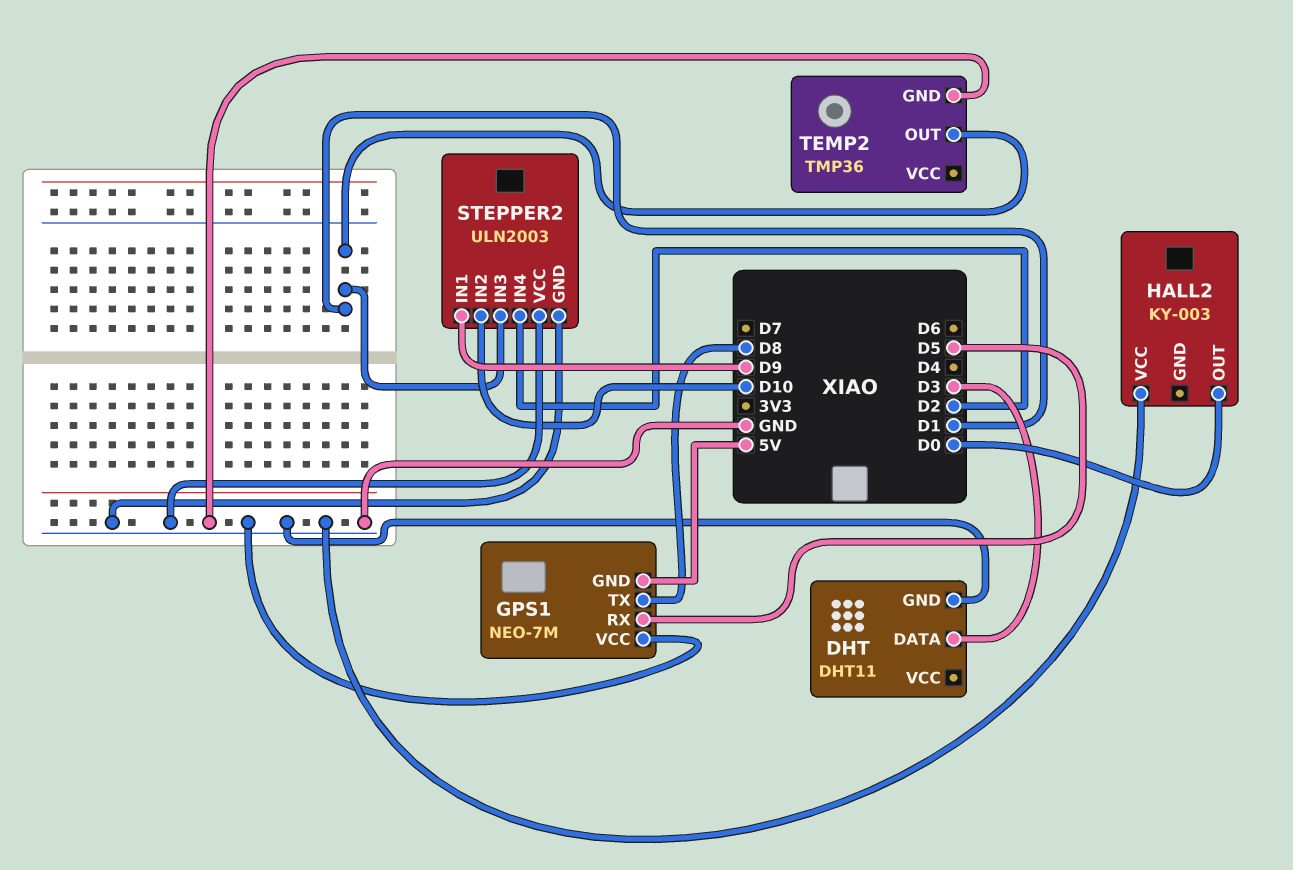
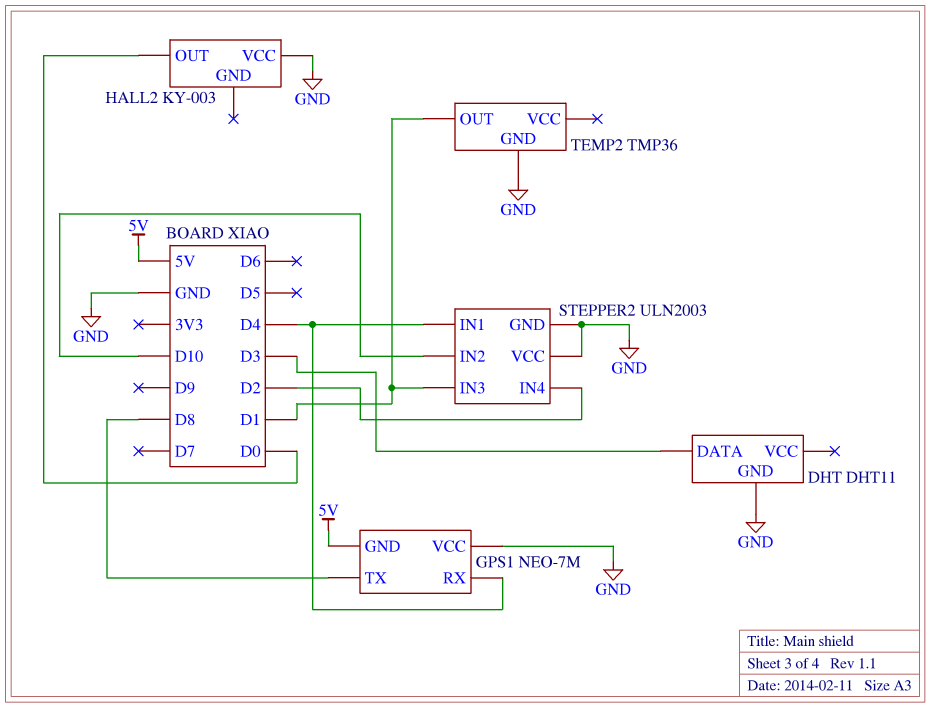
GPS1 pin RX: D5 -> D4
STEPPER2 pin IN1: D9 -> D4

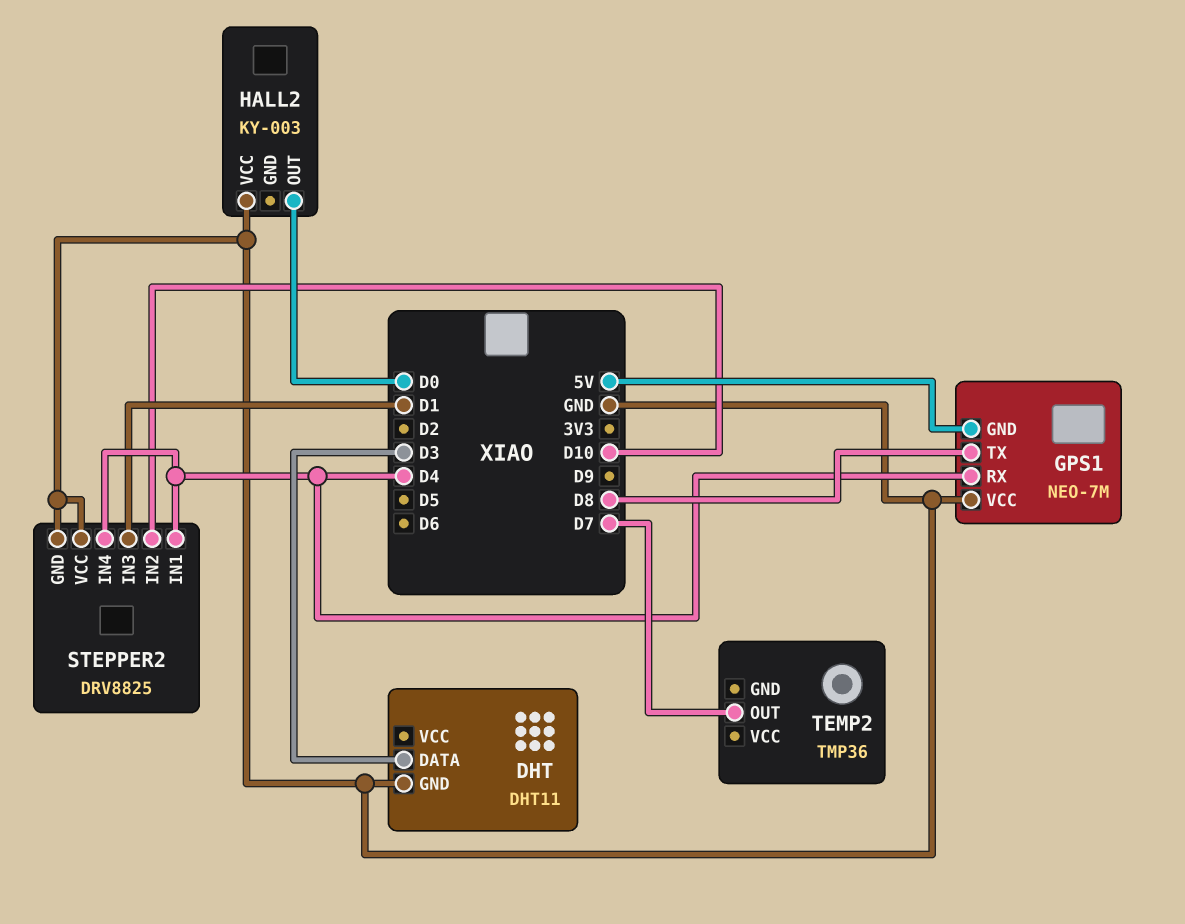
STEPPER2: ULN2003 -> DRV8825
STEPPER2 pin IN4: D2 -> D4
TEMP2 pin GND: GND -> none
TEMP2 pin OUT: D1 -> D7

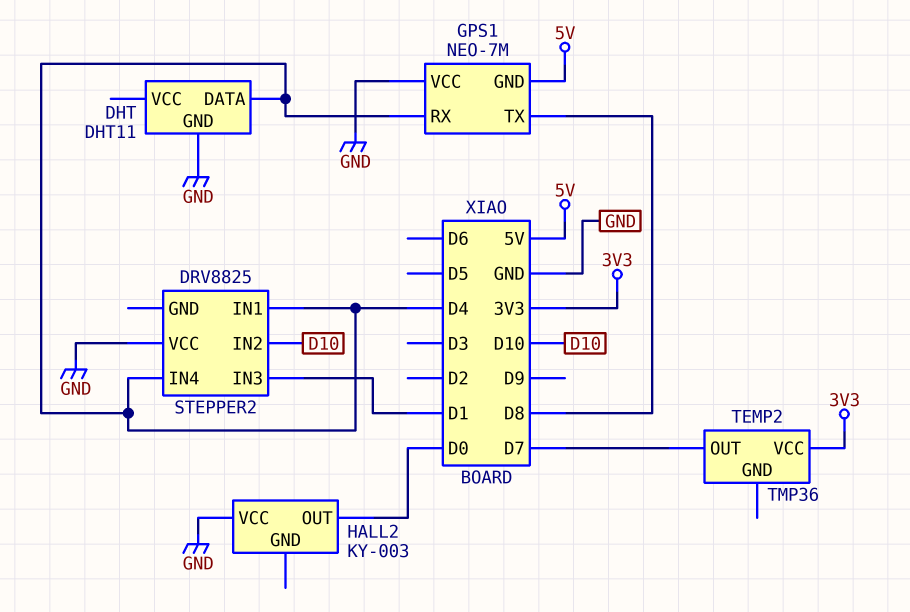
DHT pin DATA: D3 -> D4
STEPPER2 pin GND: GND -> none
TEMP2 pin VCC: none -> 3V3

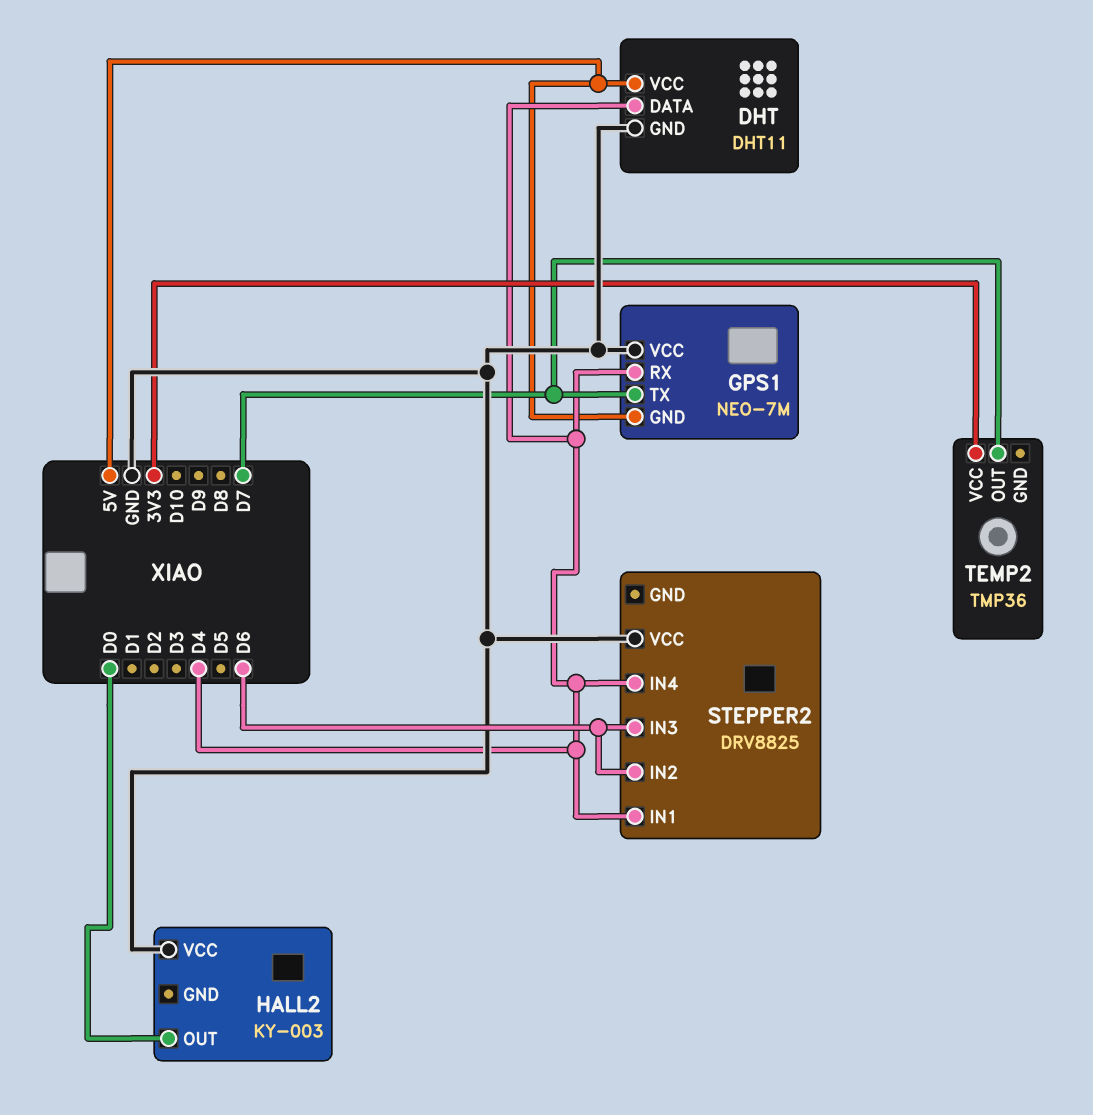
DHT pin VCC: none -> 5V
GPS1 pin TX: D8 -> D7
STEPPER2 pin IN2: D10 -> D6
STEPPER2 pin IN3: D1 -> D6

